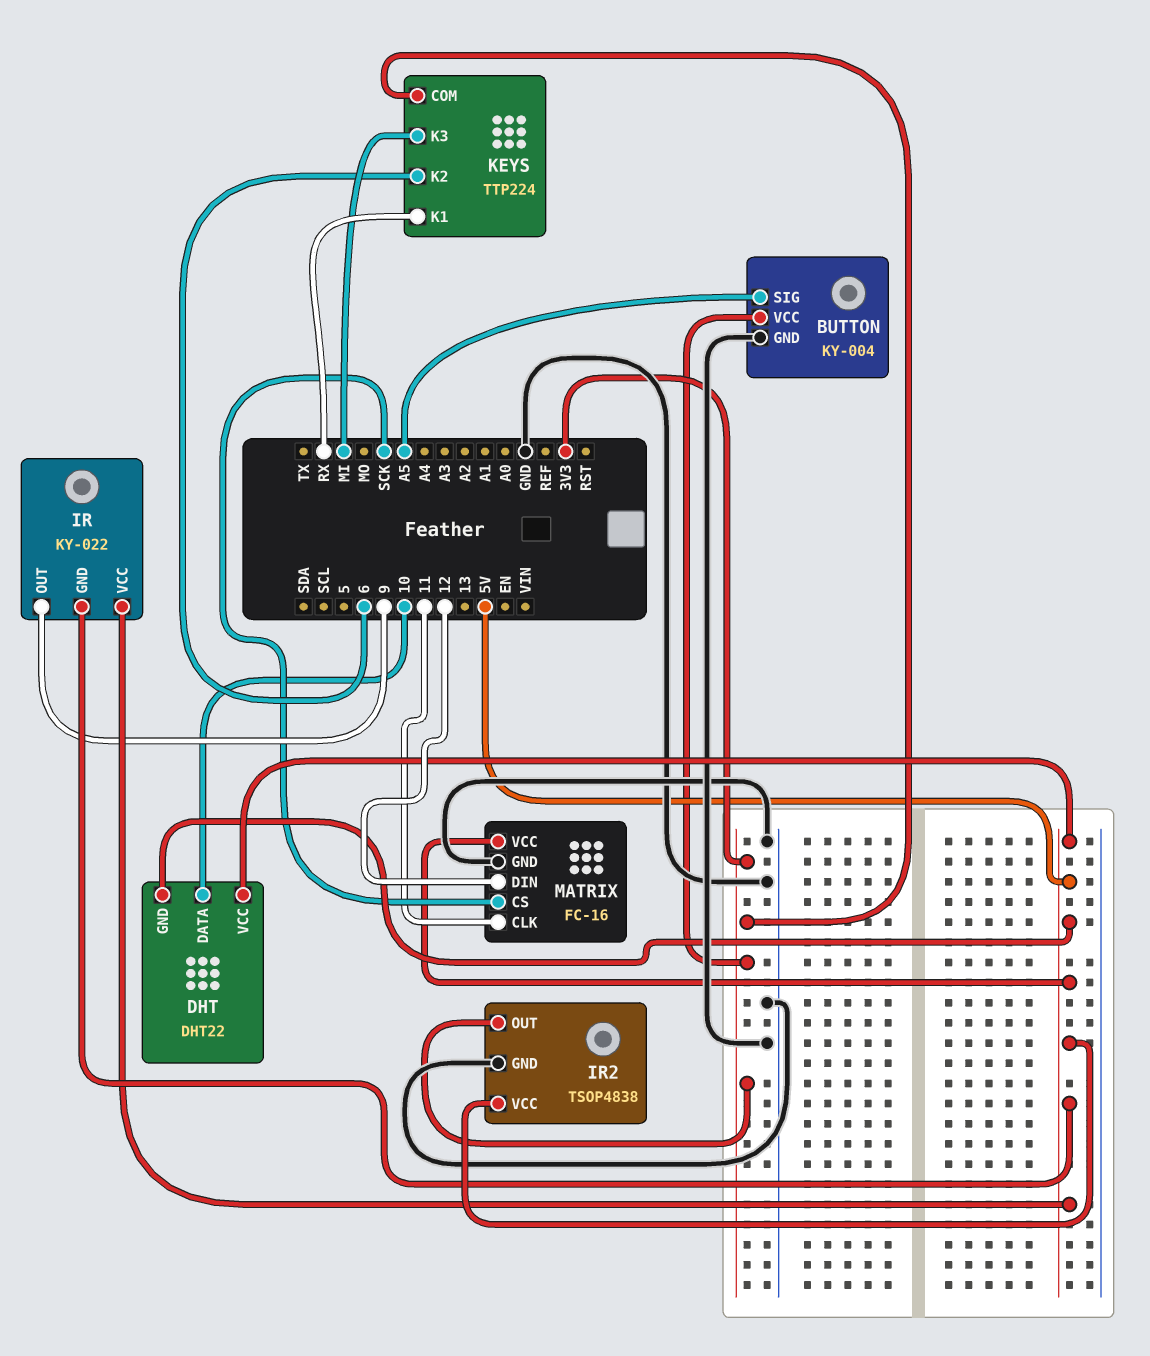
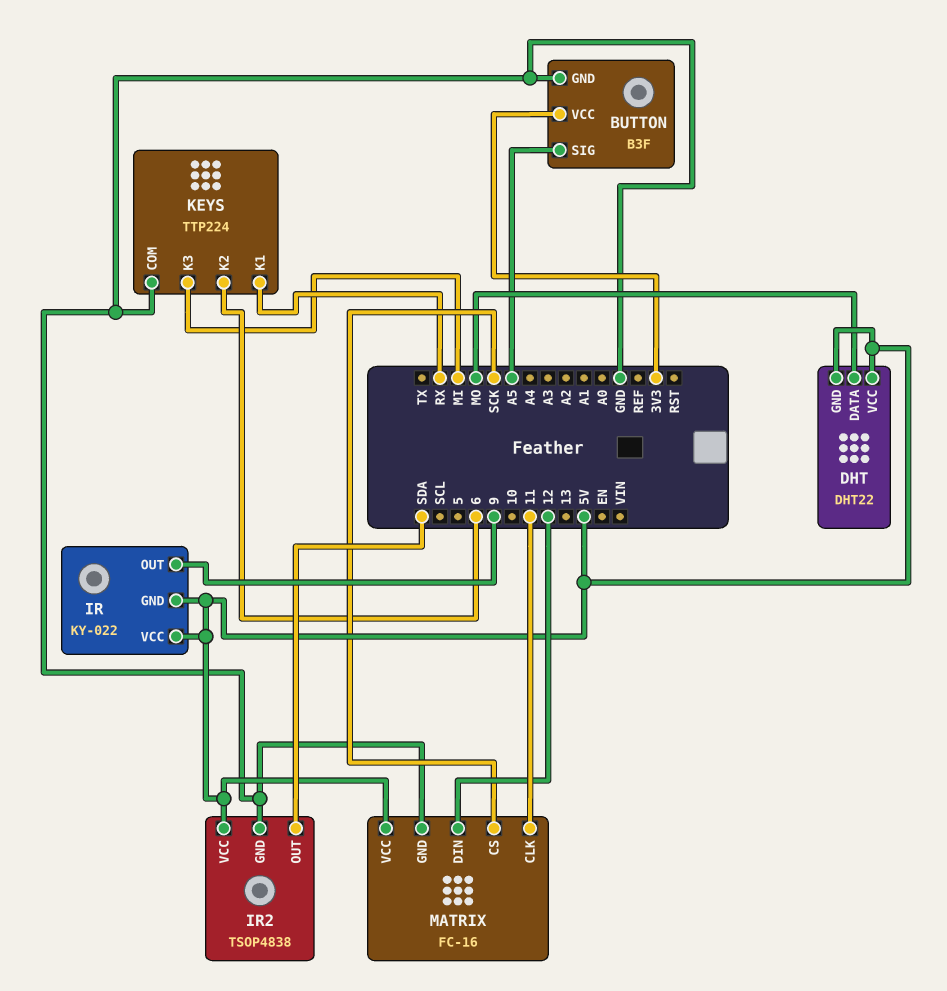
BUTTON: KY-004 -> B3F
DHT pin DATA: 10 -> MO
IR2 pin OUT: 3V3 -> SDA
KEYS pin COM: 3V3 -> GND

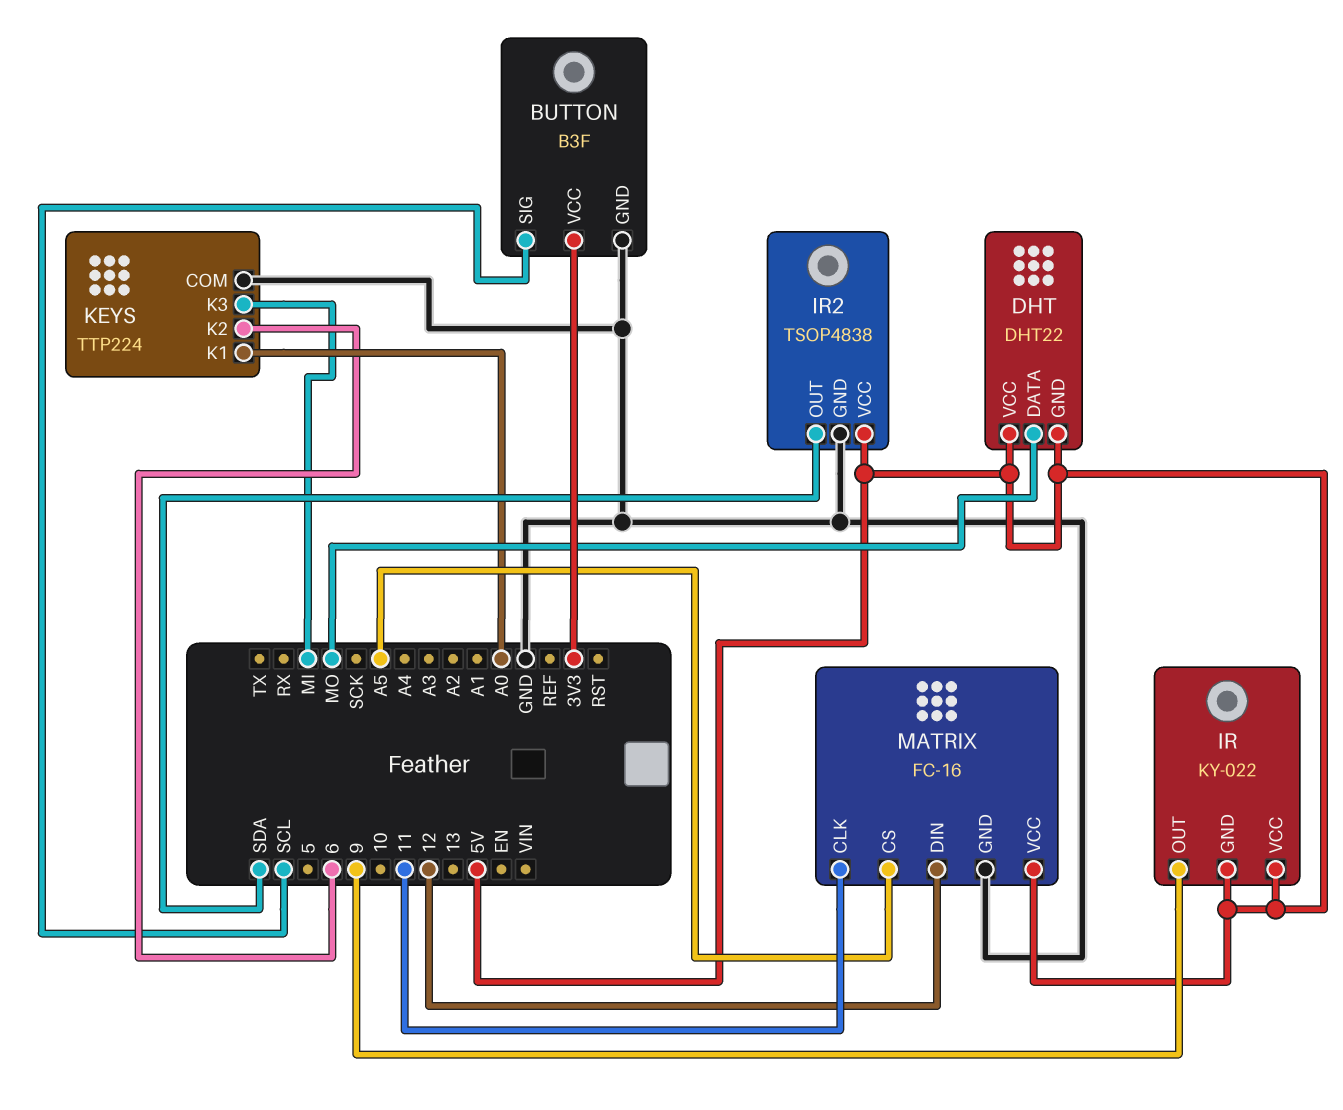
BUTTON pin SIG: A5 -> SCL
KEYS pin K1: RX -> A0
MATRIX pin CS: SCK -> A5

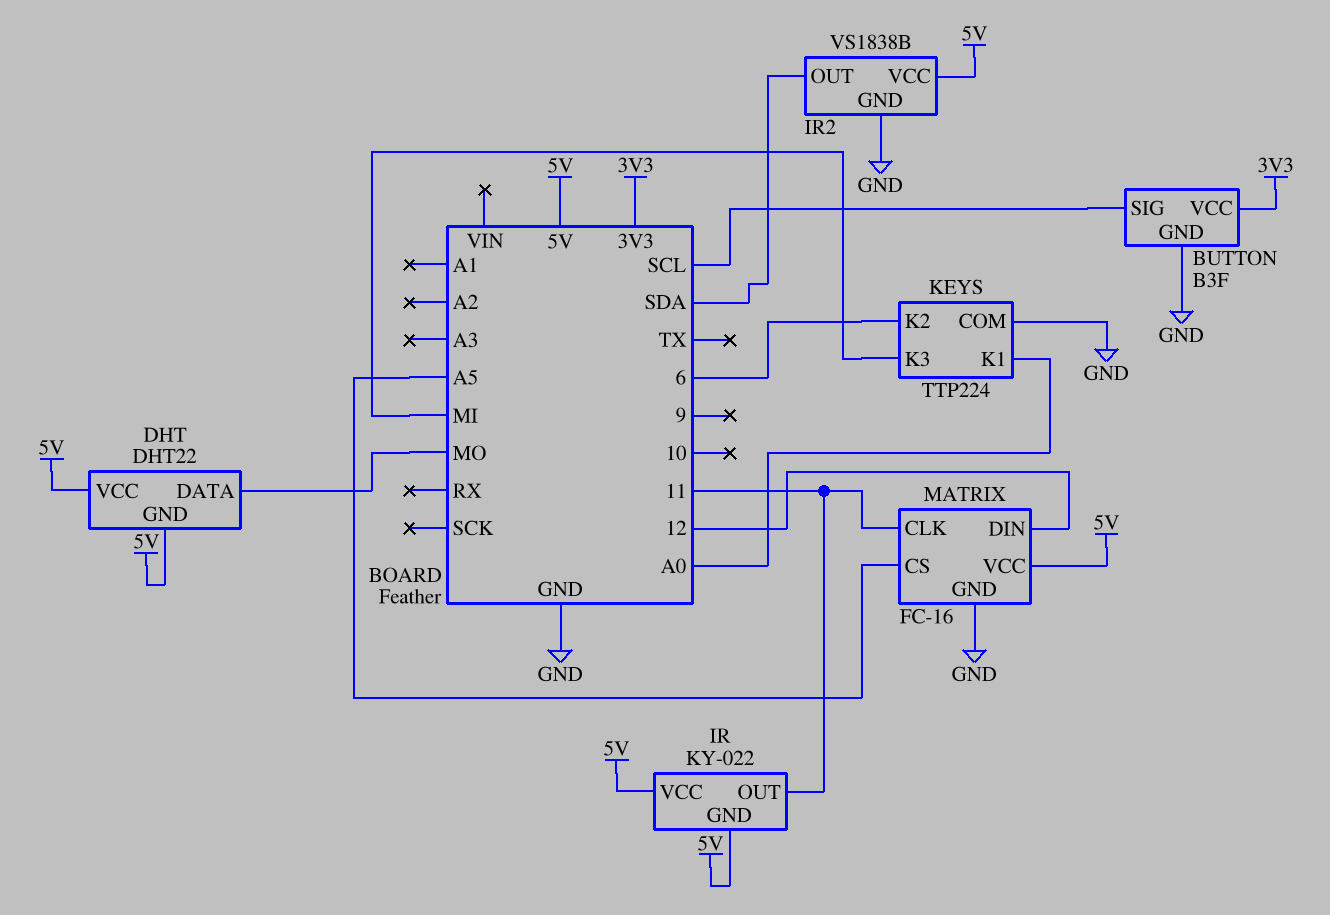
IR pin OUT: 9 -> 11
IR2: TSOP4838 -> VS1838B

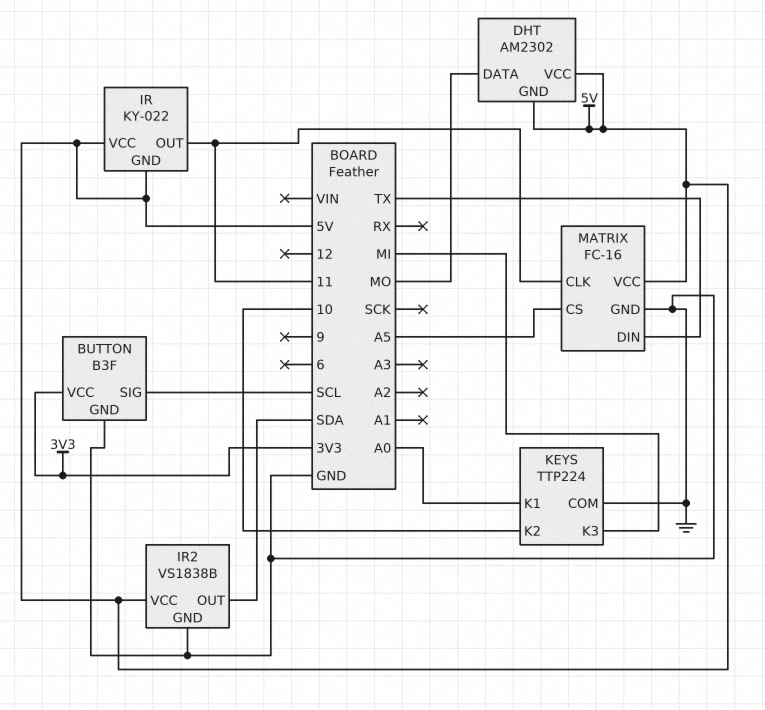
DHT: DHT22 -> AM2302
KEYS pin K2: 6 -> 10
MATRIX pin DIN: 12 -> TX

